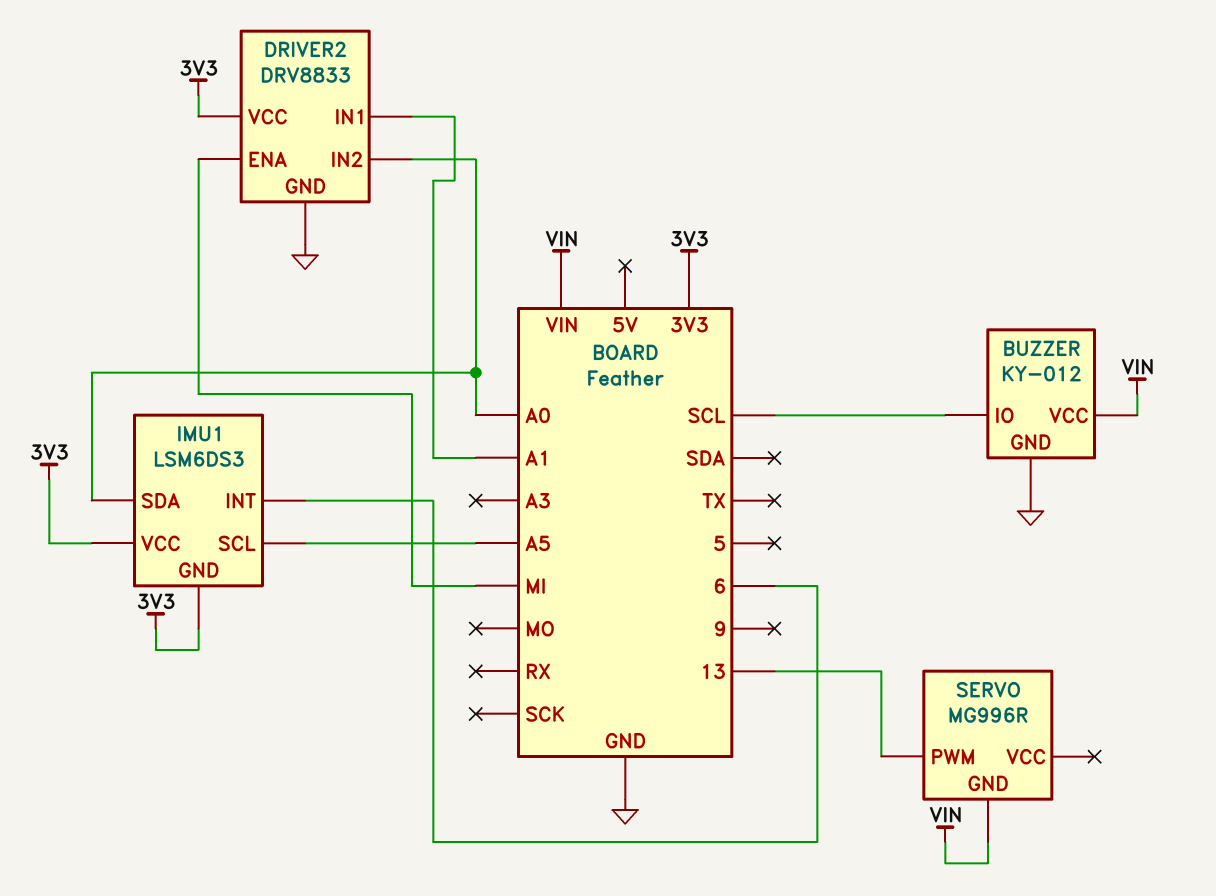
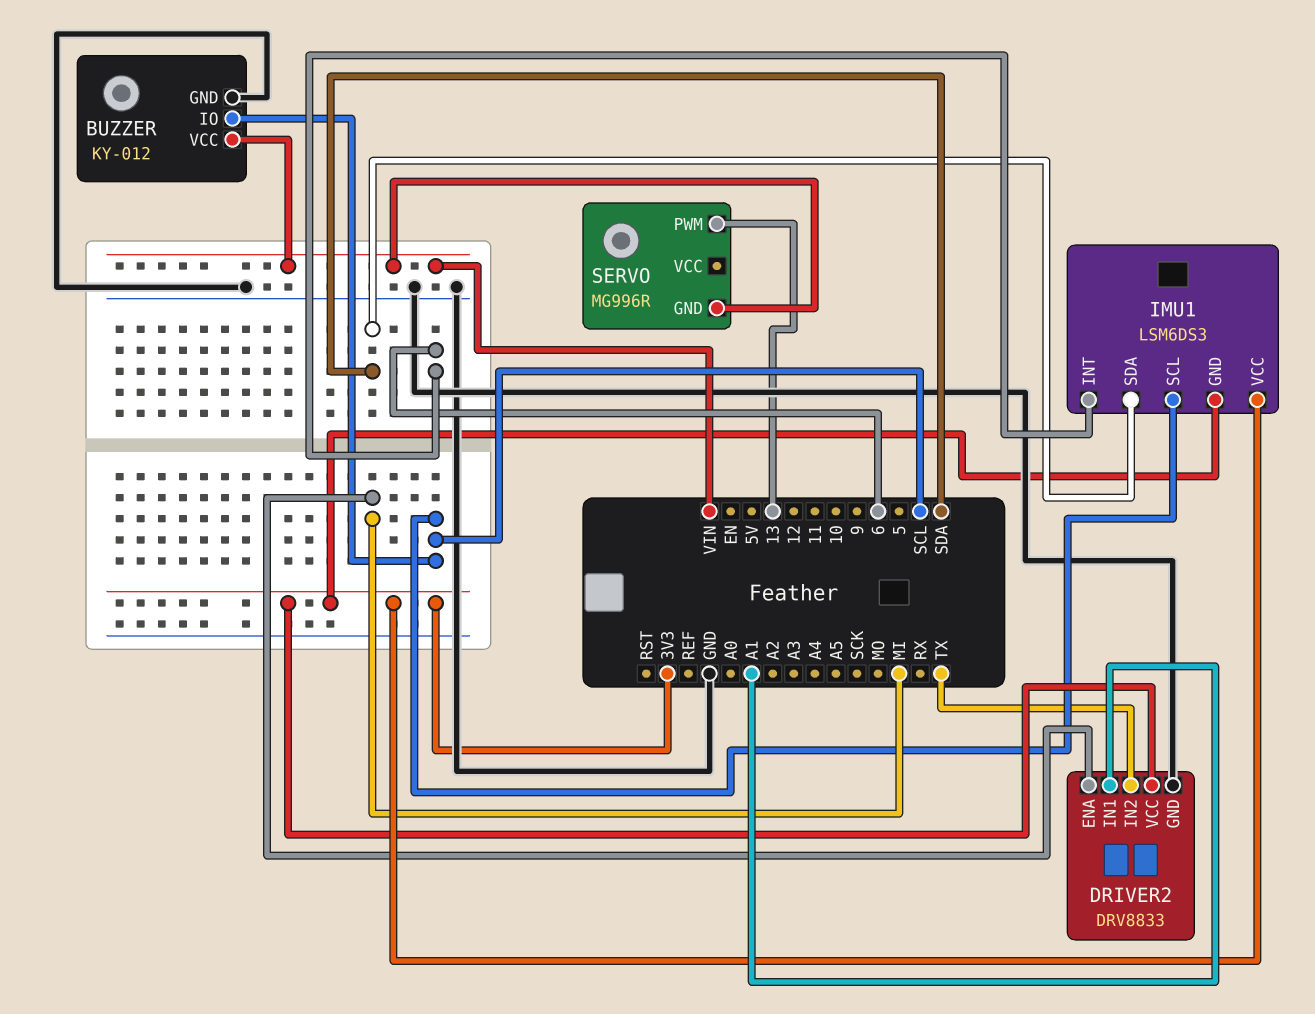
DRIVER2 pin IN2: A0 -> TX
IMU1 pin SCL: A5 -> SCL
IMU1 pin SDA: A0 -> SDA

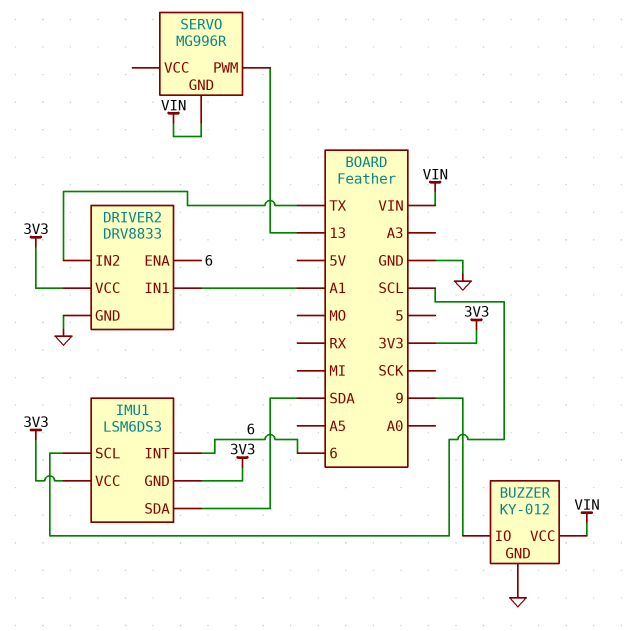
BUZZER pin IO: SCL -> 9
DRIVER2 pin ENA: MI -> 6

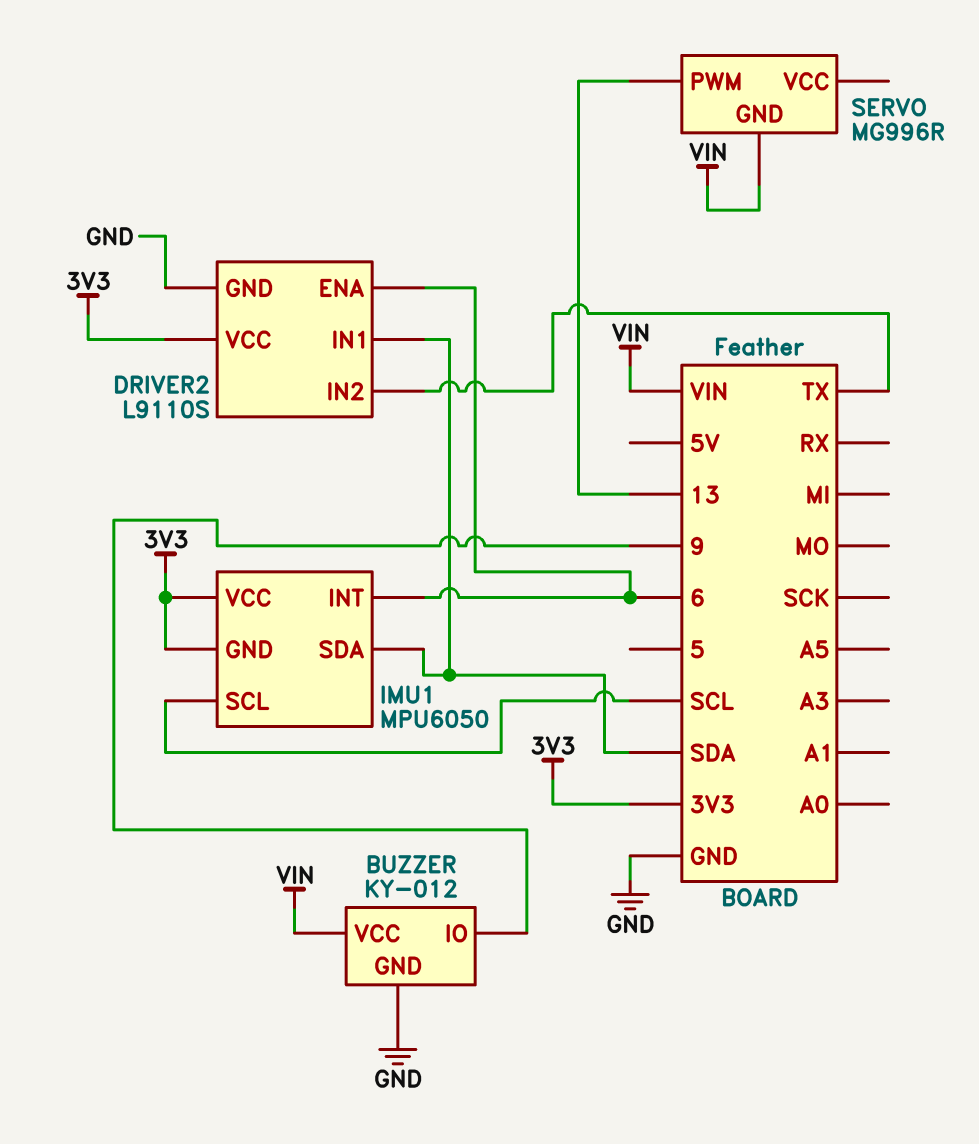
DRIVER2: DRV8833 -> L9110S
DRIVER2 pin IN1: A1 -> SDA
IMU1: LSM6DS3 -> MPU6050

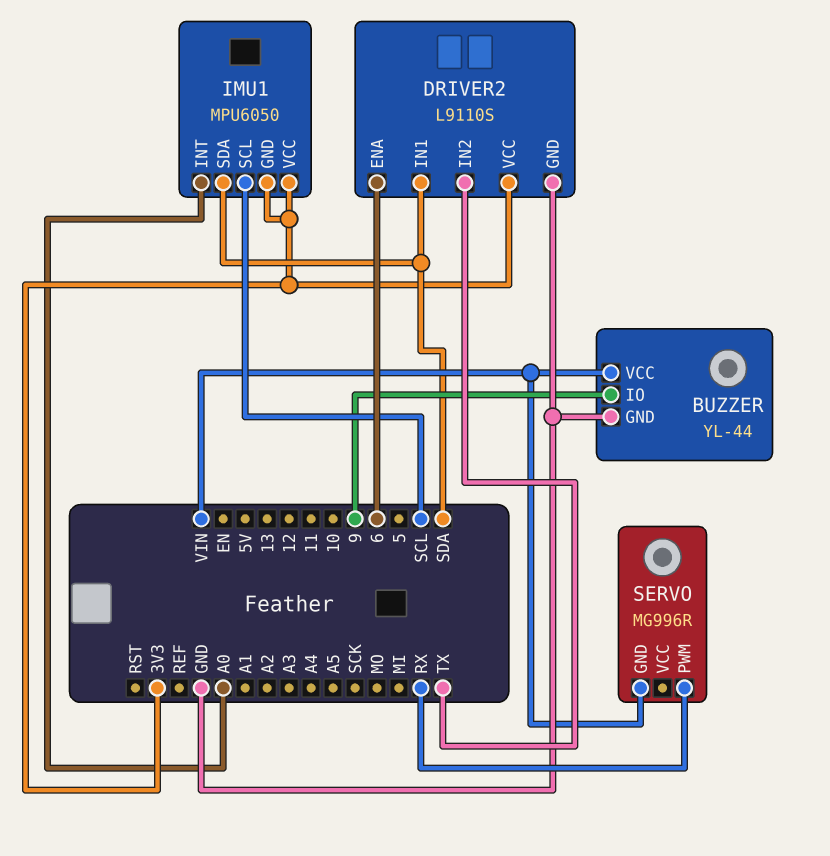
BUZZER: KY-012 -> YL-44
IMU1 pin INT: 6 -> A0
SERVO pin PWM: 13 -> RX

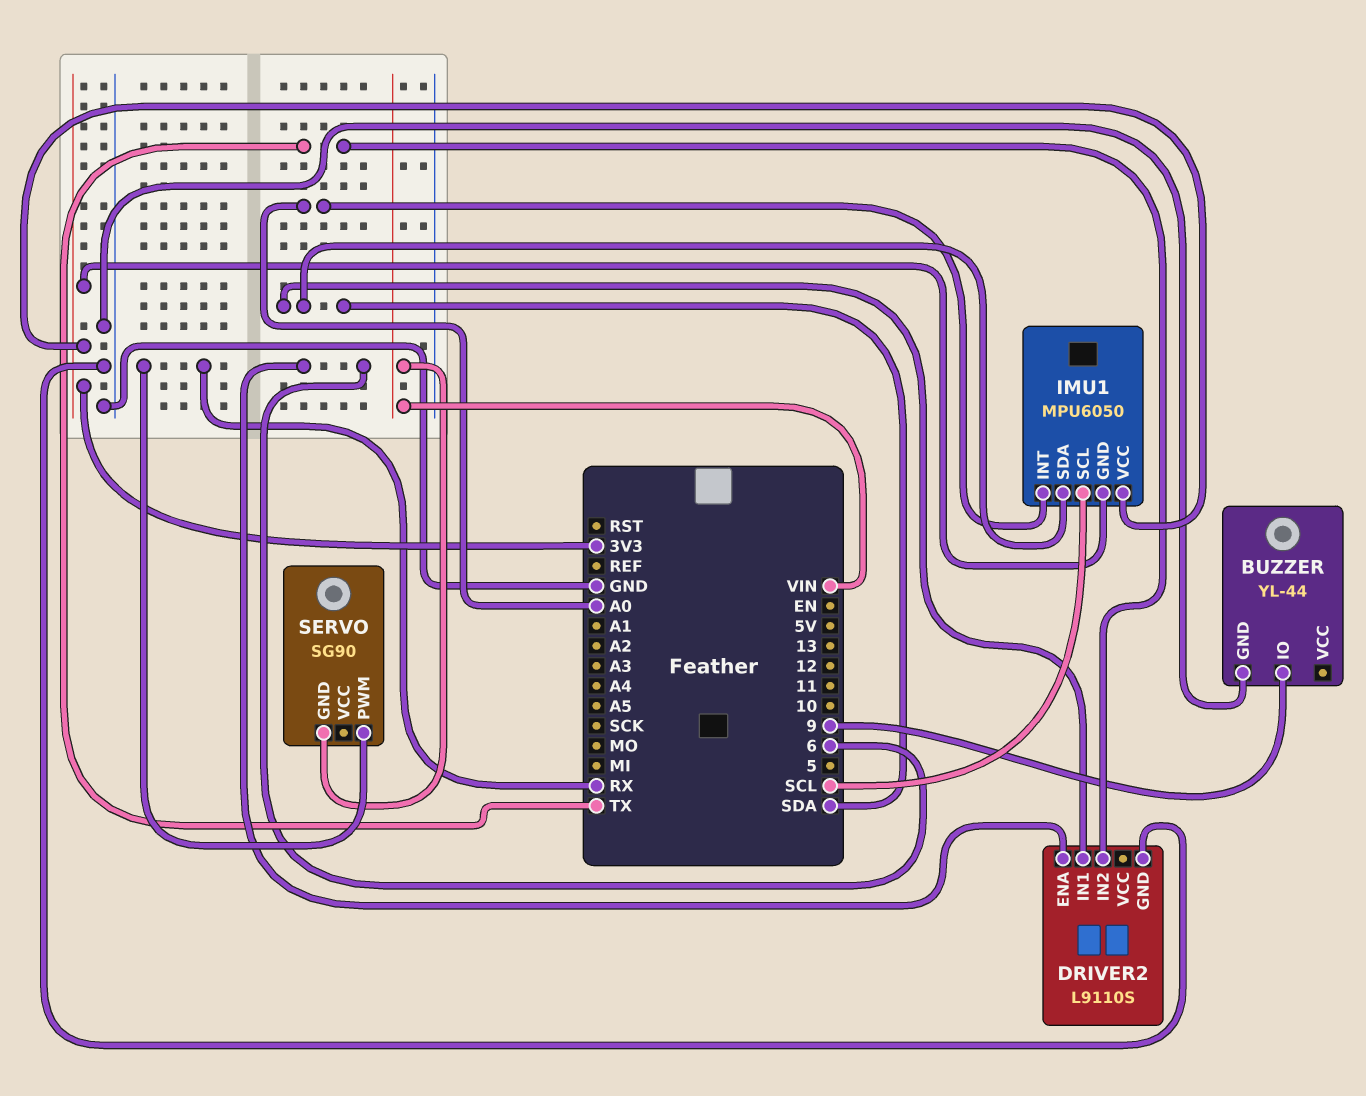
BUZZER pin VCC: VIN -> none
DRIVER2 pin VCC: 3V3 -> none
SERVO: MG996R -> SG90

